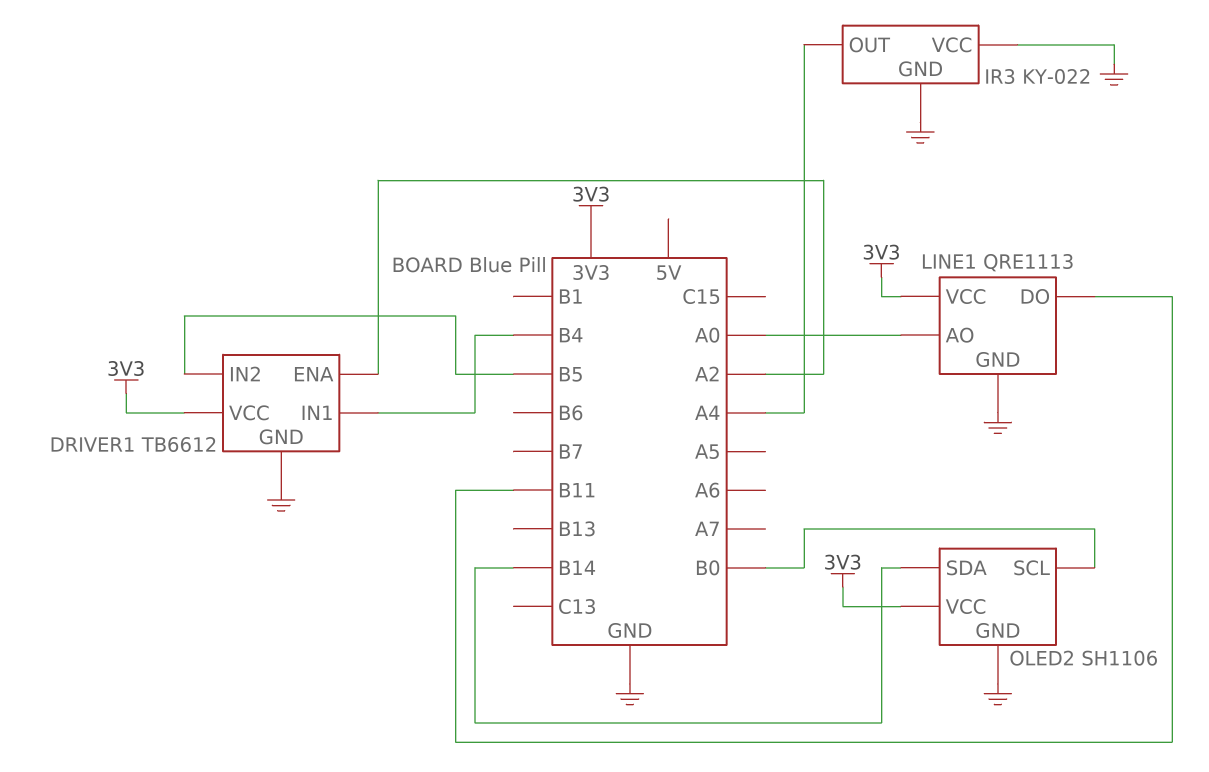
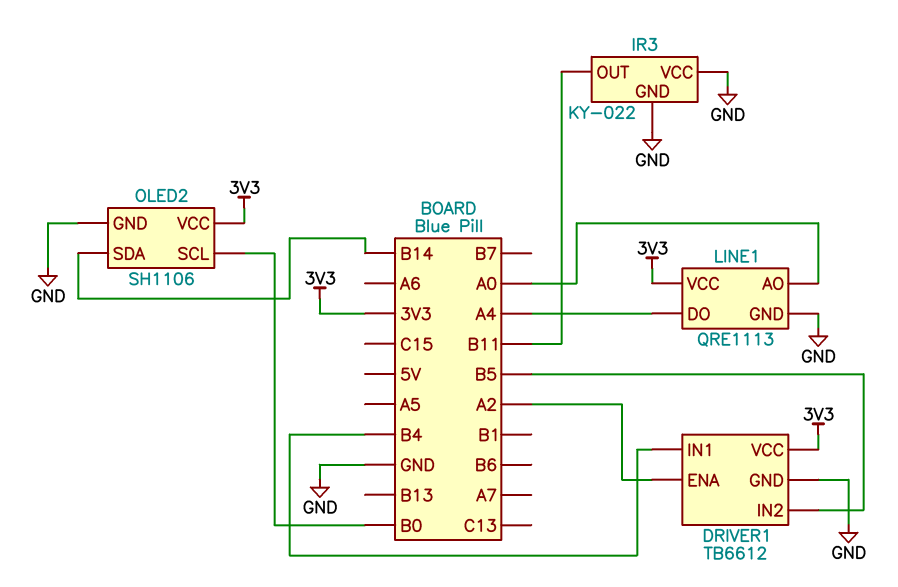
IR3 pin OUT: A4 -> B11
LINE1 pin DO: B11 -> A4

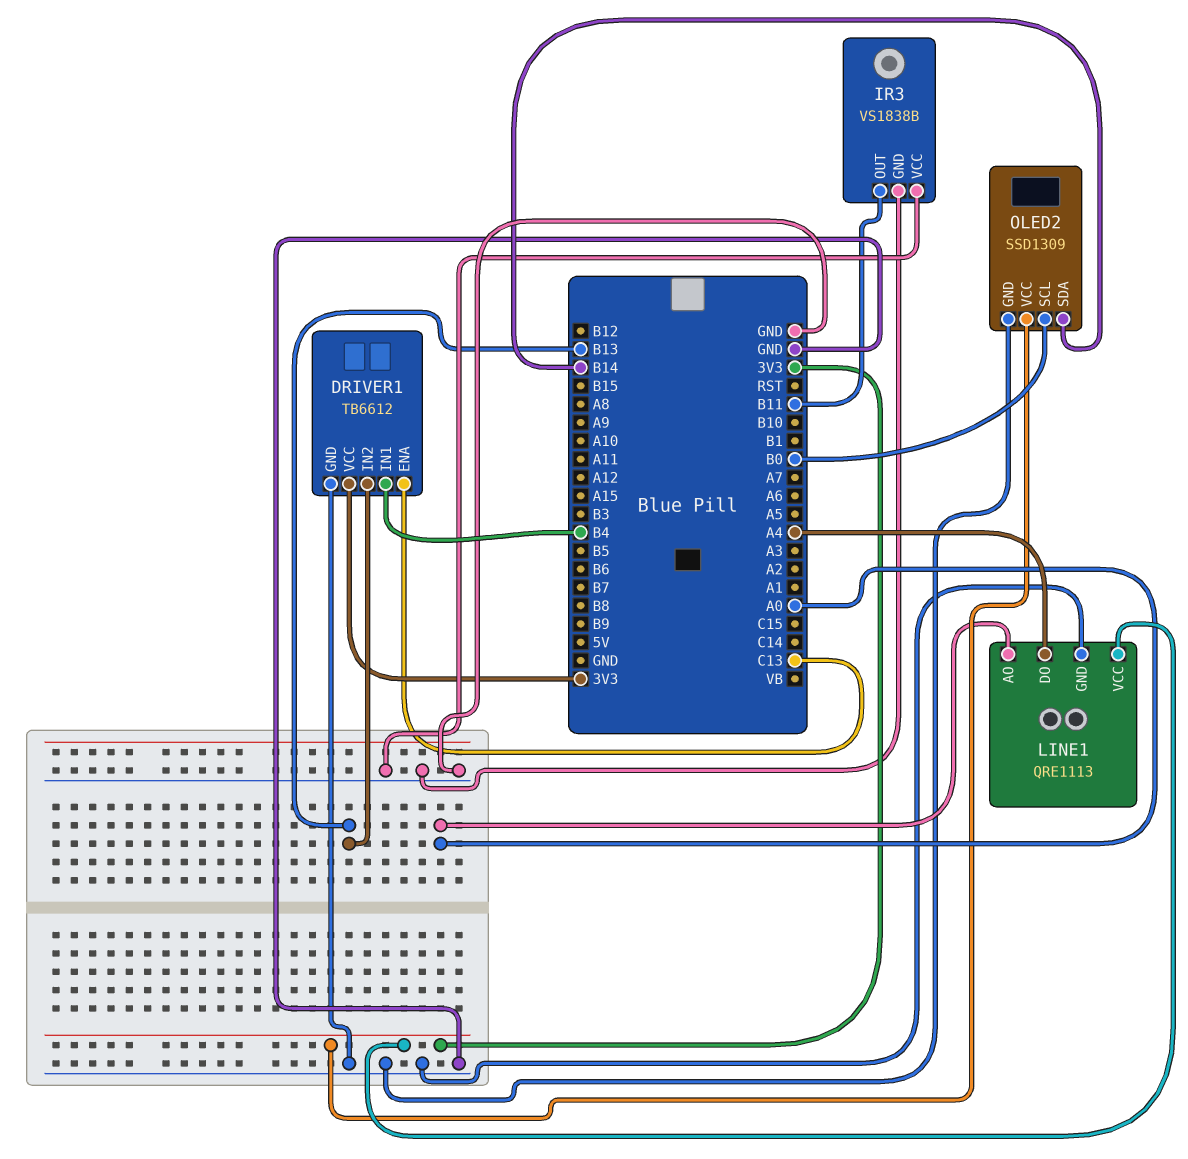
DRIVER1 pin ENA: A2 -> C13
DRIVER1 pin IN2: B5 -> B13
IR3: KY-022 -> VS1838B
OLED2: SH1106 -> SSD1309

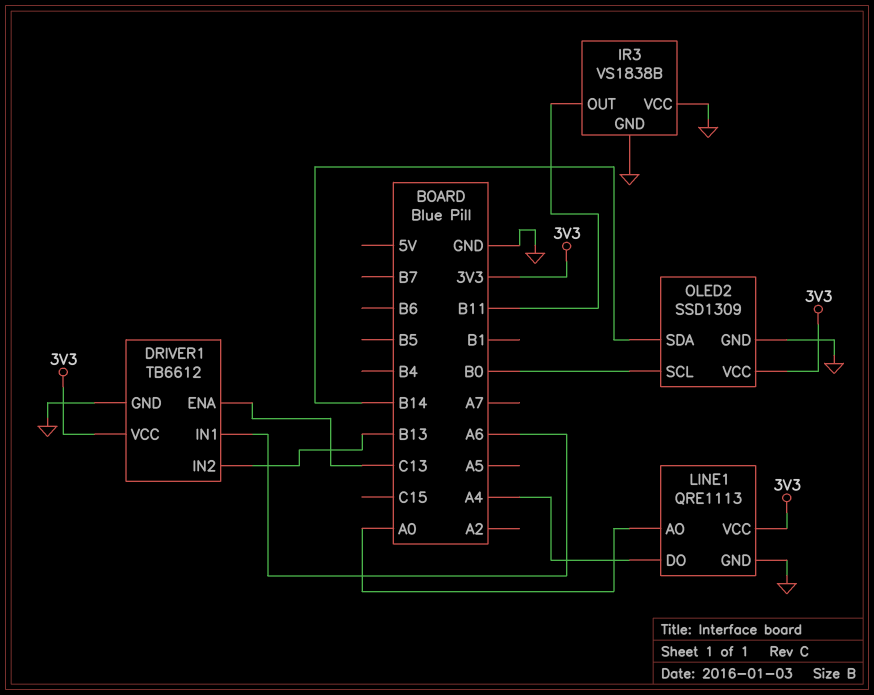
DRIVER1 pin IN1: B4 -> A6

